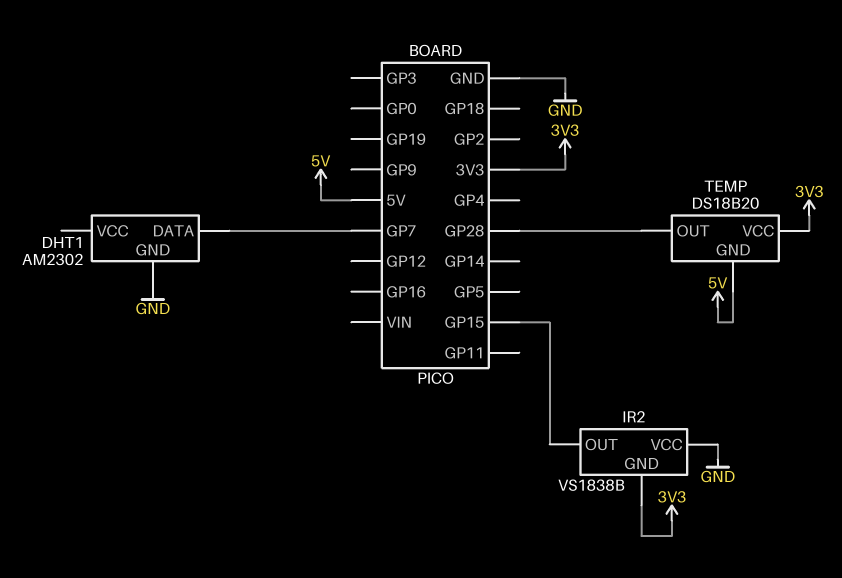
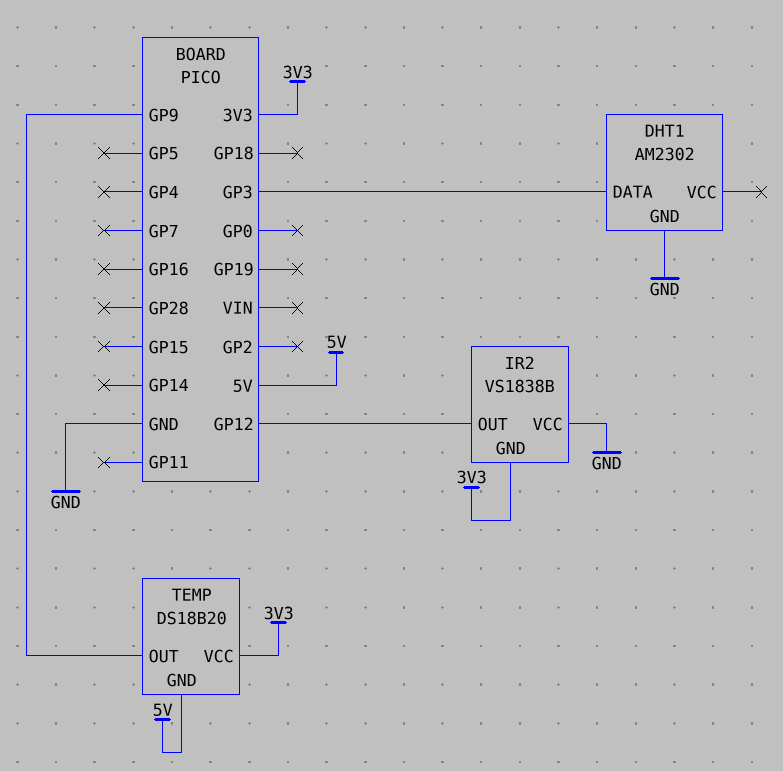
DHT1 pin DATA: GP7 -> GP3
IR2 pin OUT: GP15 -> GP12
TEMP pin OUT: GP28 -> GP9

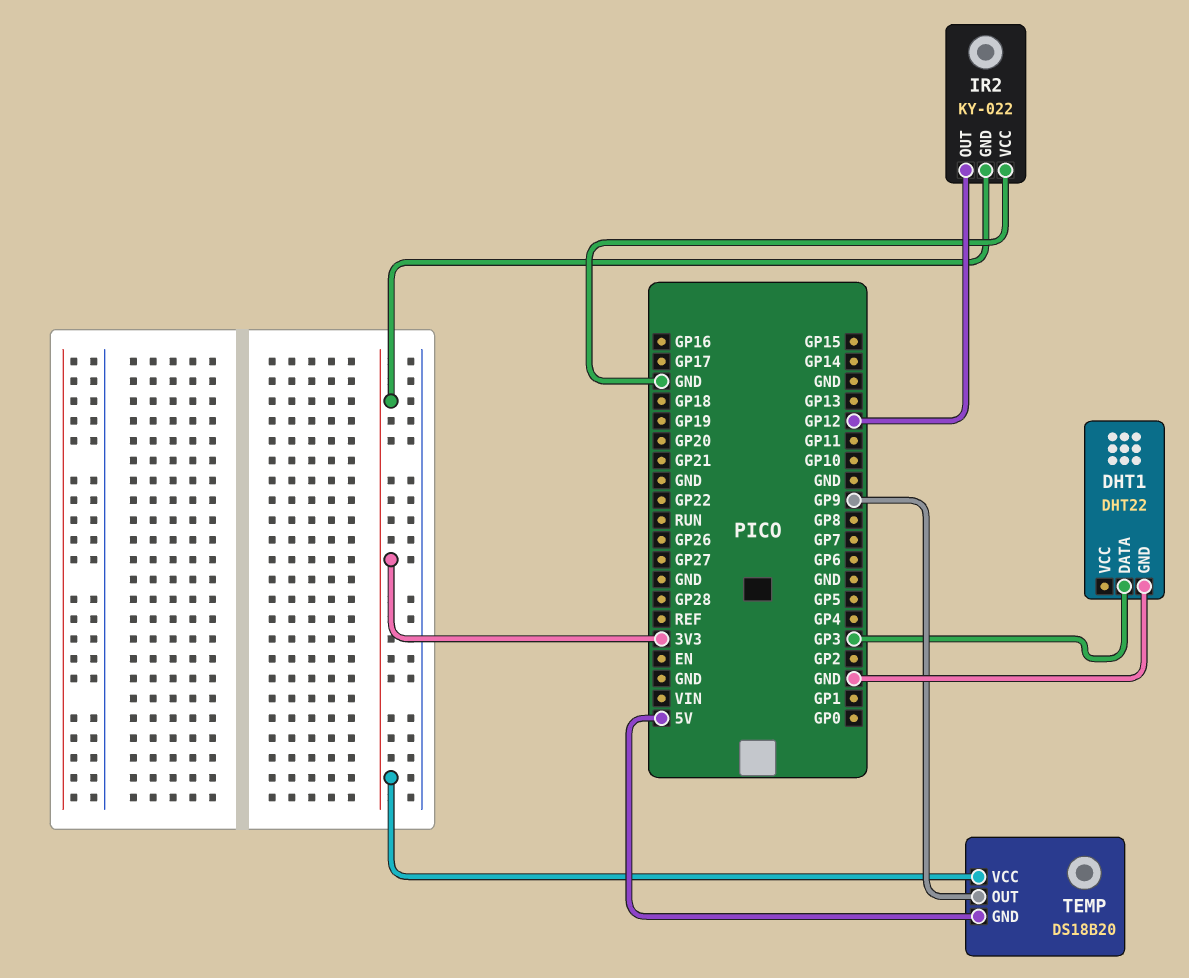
DHT1: AM2302 -> DHT22
IR2: VS1838B -> KY-022

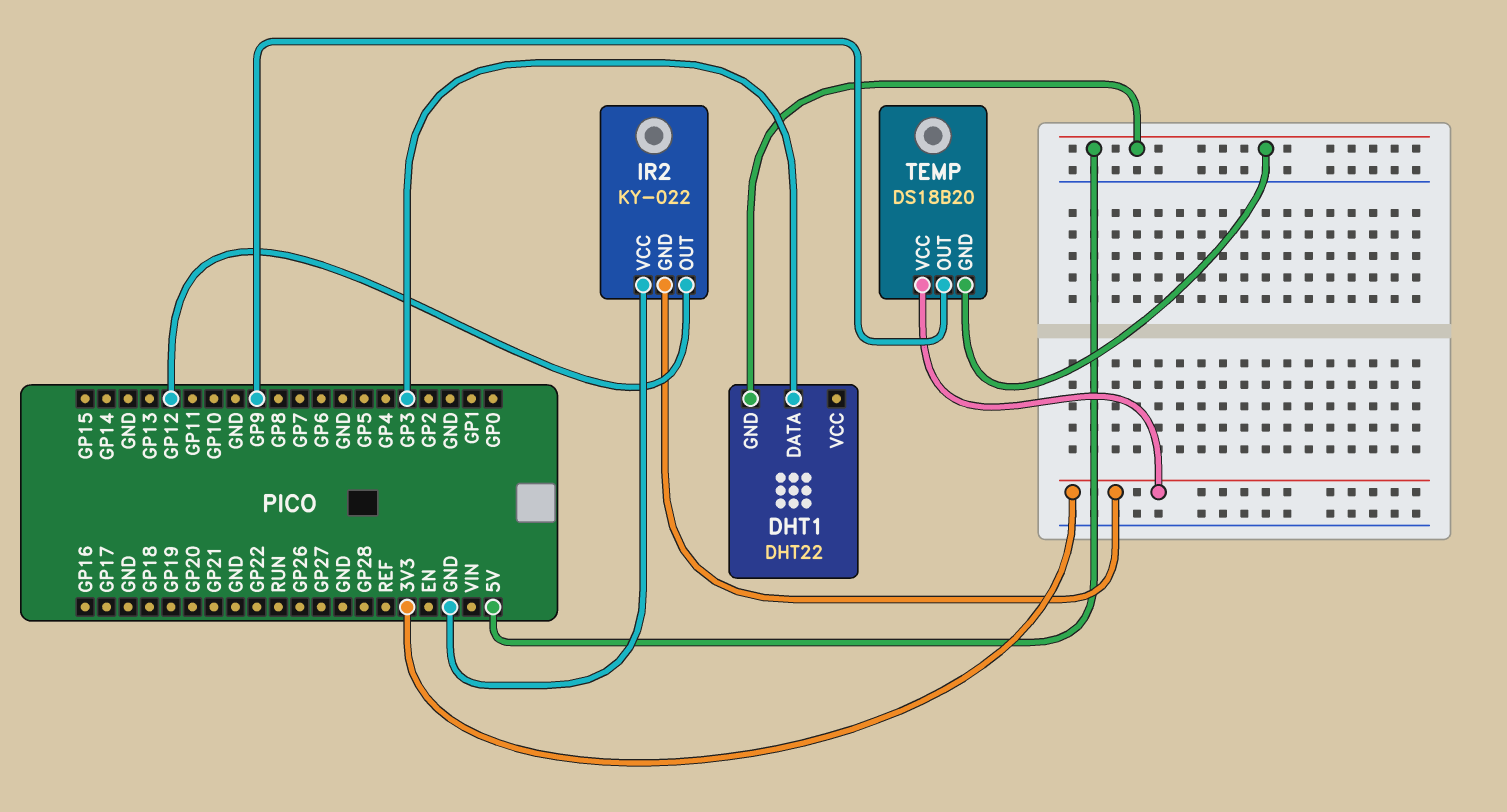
DHT1 pin GND: GND -> 5V

